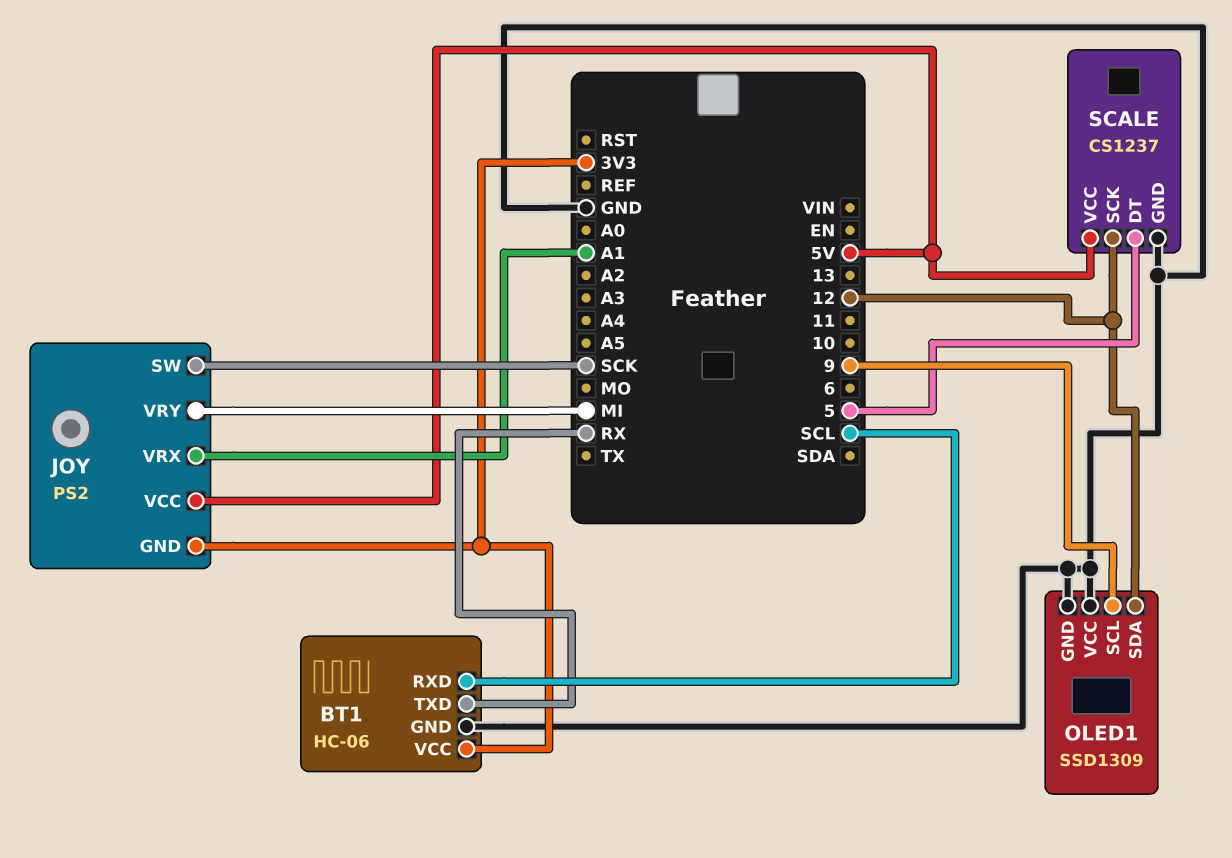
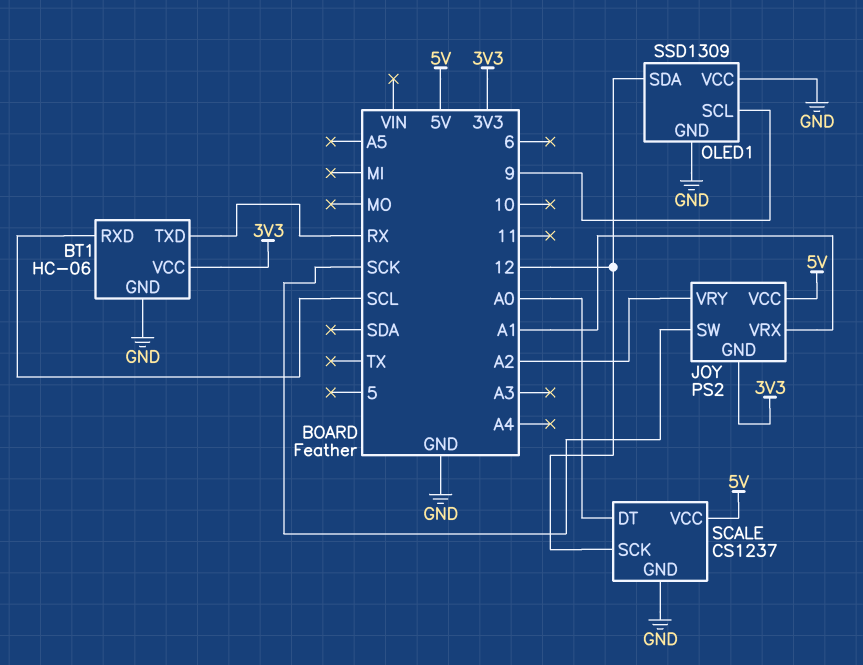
JOY pin VRY: MI -> A2
SCALE pin DT: 5 -> A0

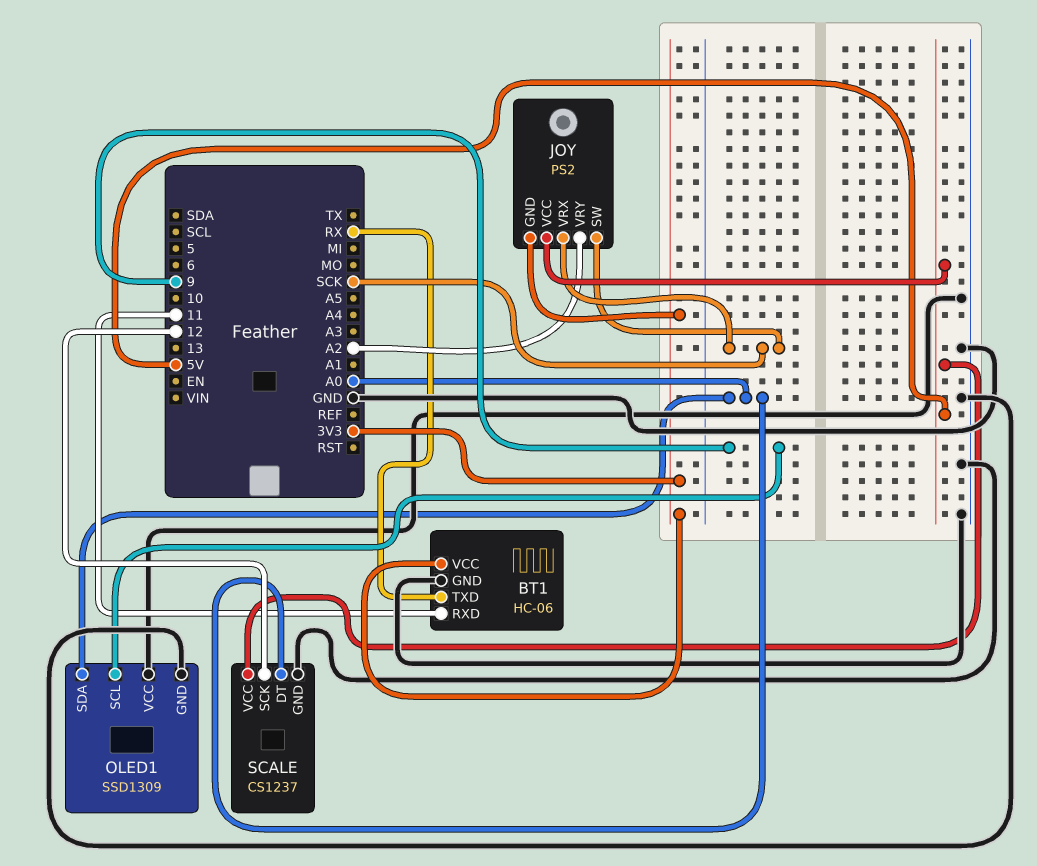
BT1 pin RXD: SCL -> 11
JOY pin VRX: A1 -> SCK
OLED1 pin SDA: 12 -> A0

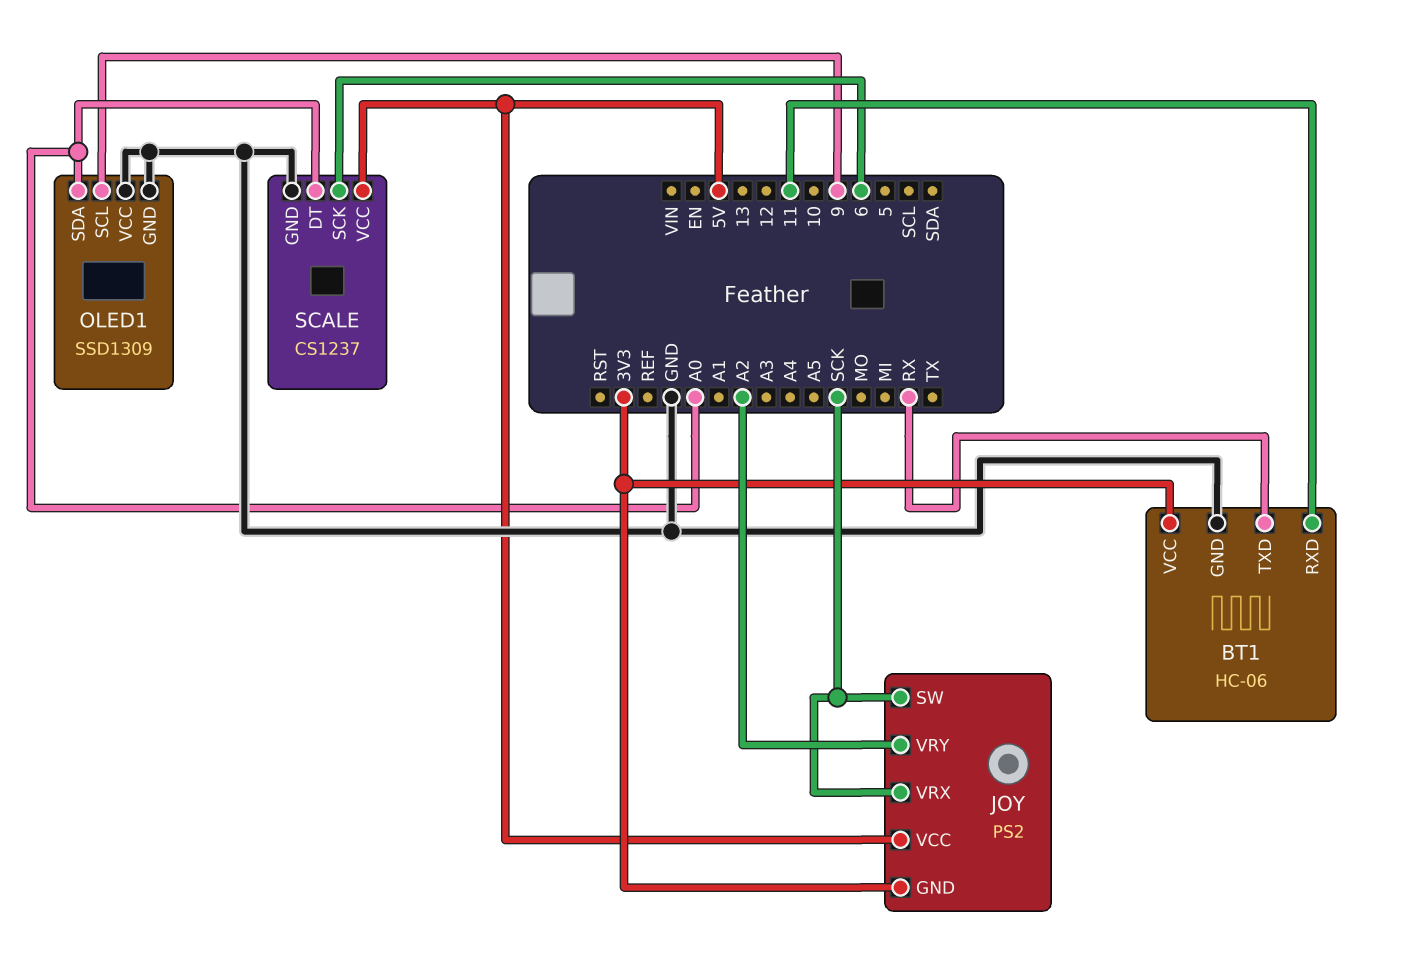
SCALE pin SCK: 12 -> 6

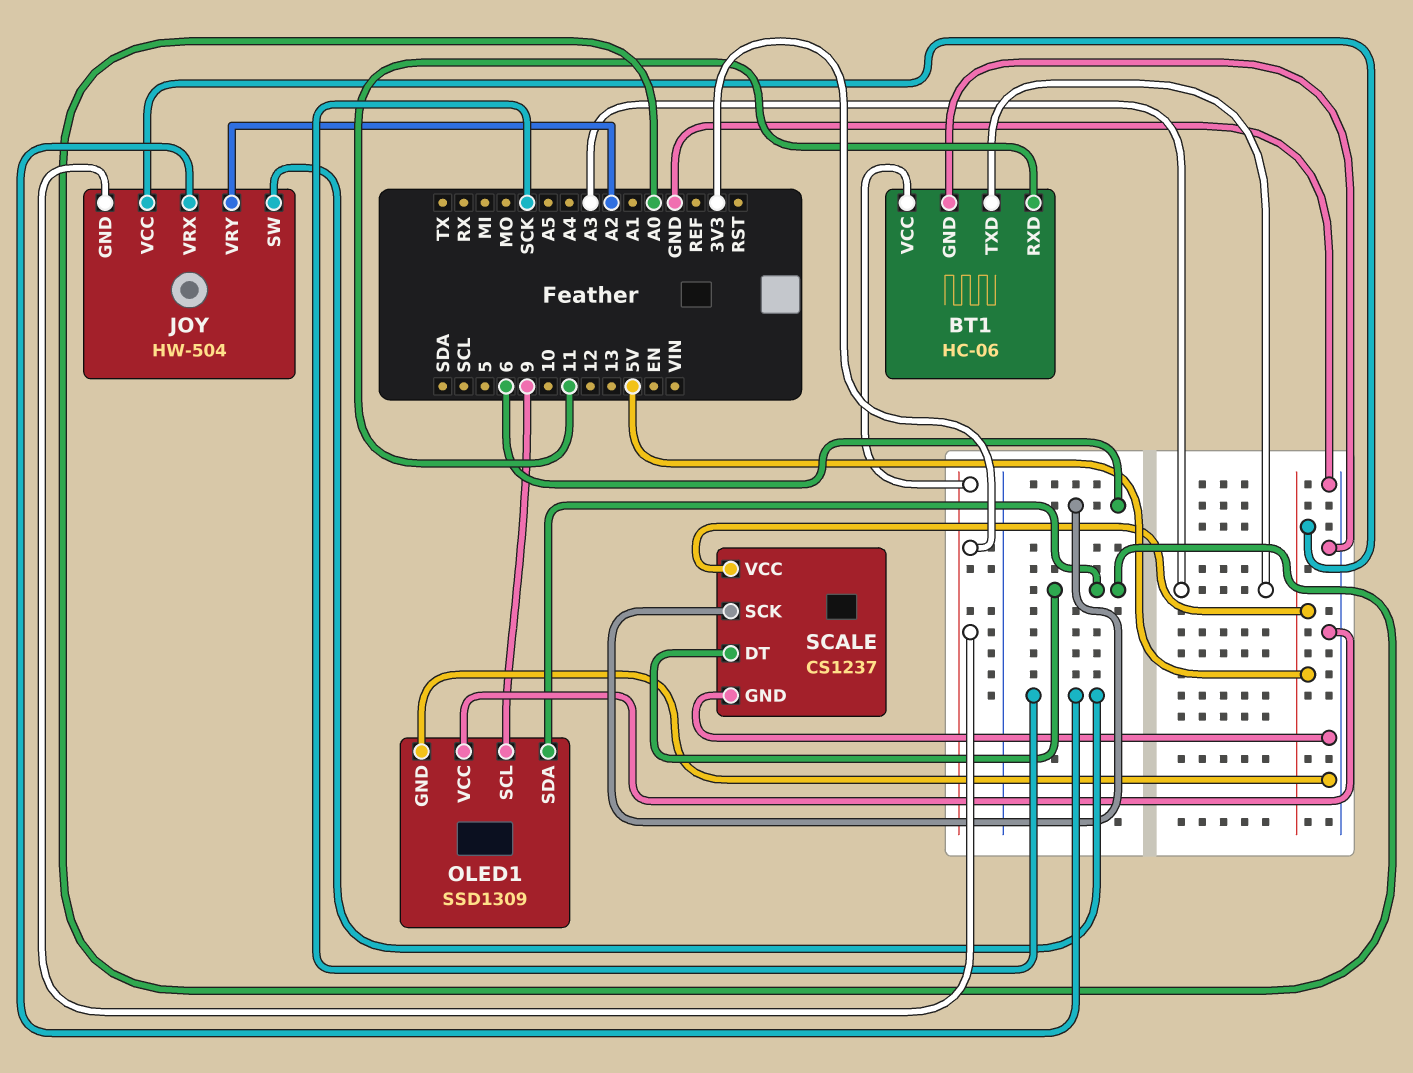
BT1 pin TXD: RX -> A3
JOY: PS2 -> HW-504

